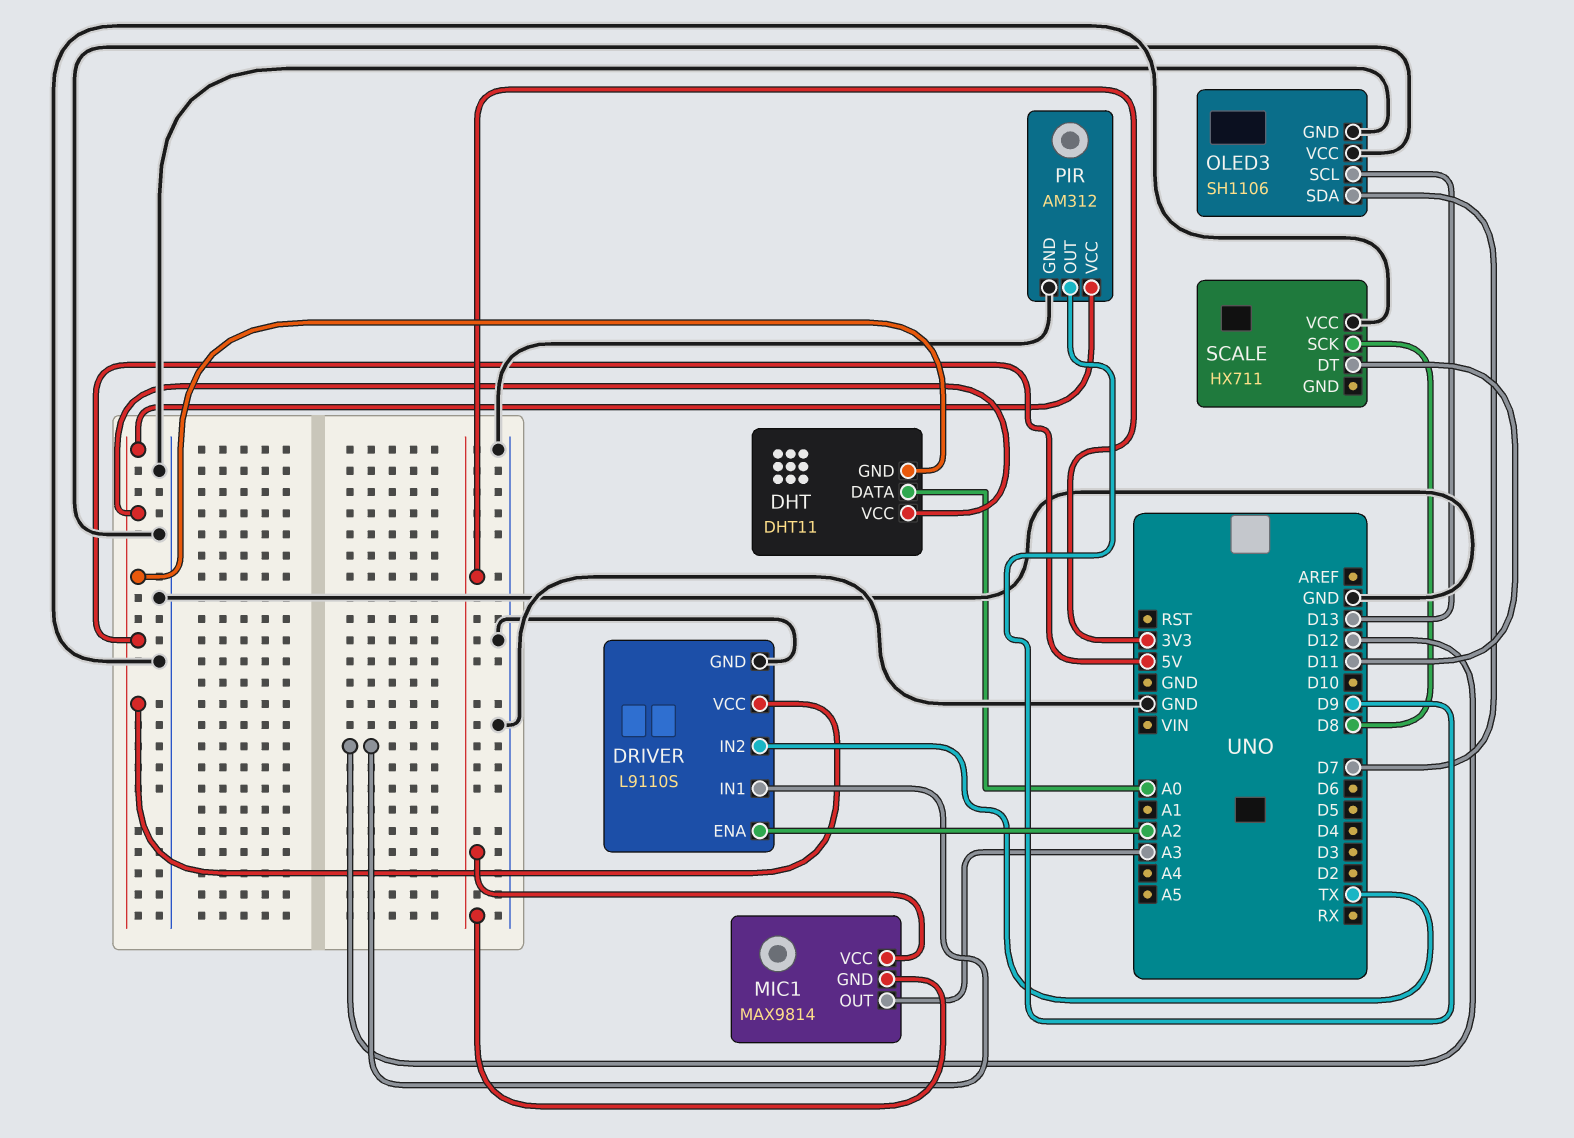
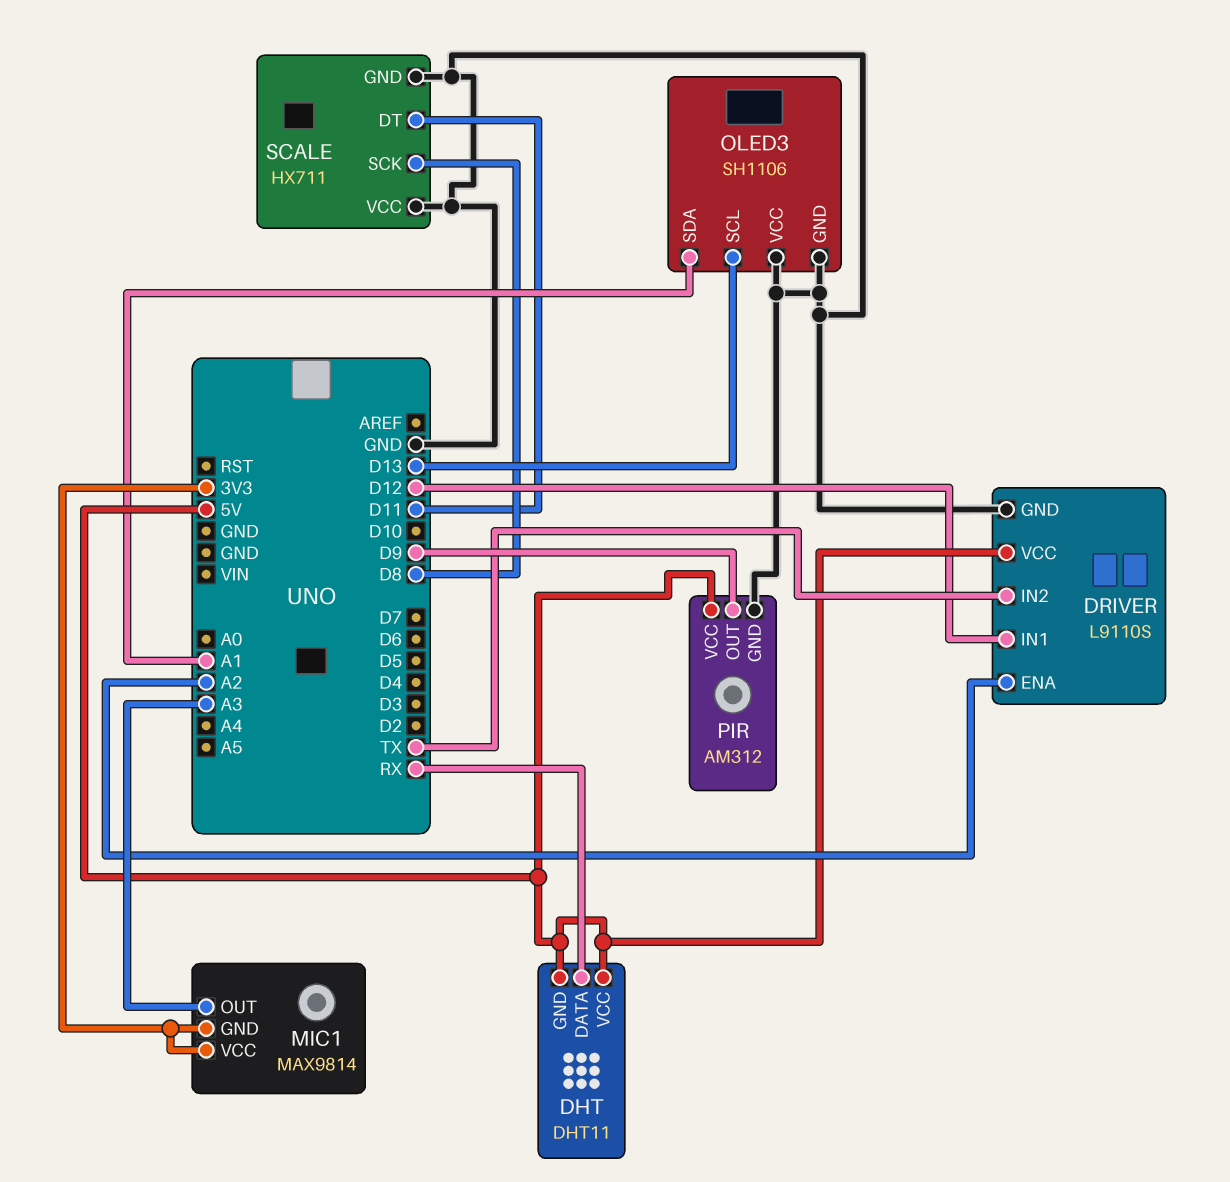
DHT pin DATA: A0 -> RX
OLED3 pin SDA: D7 -> A1
SCALE pin GND: none -> GND

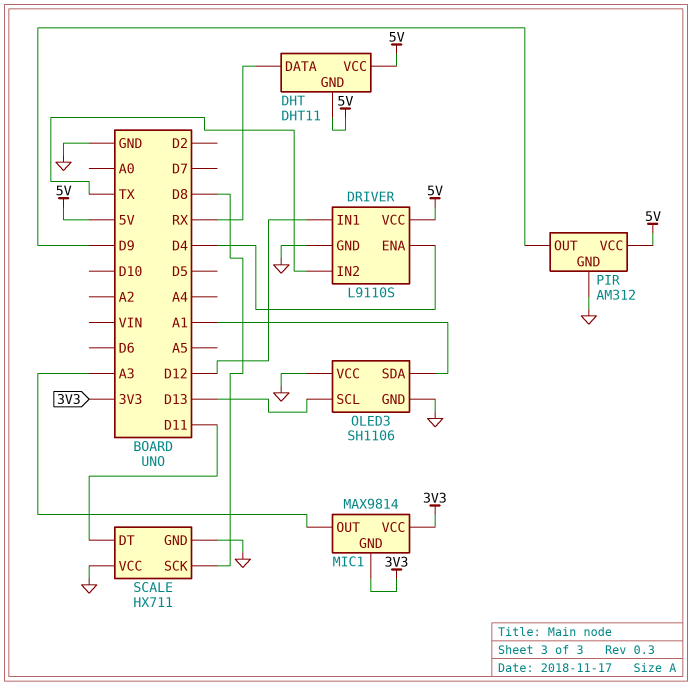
DRIVER pin ENA: A2 -> D4

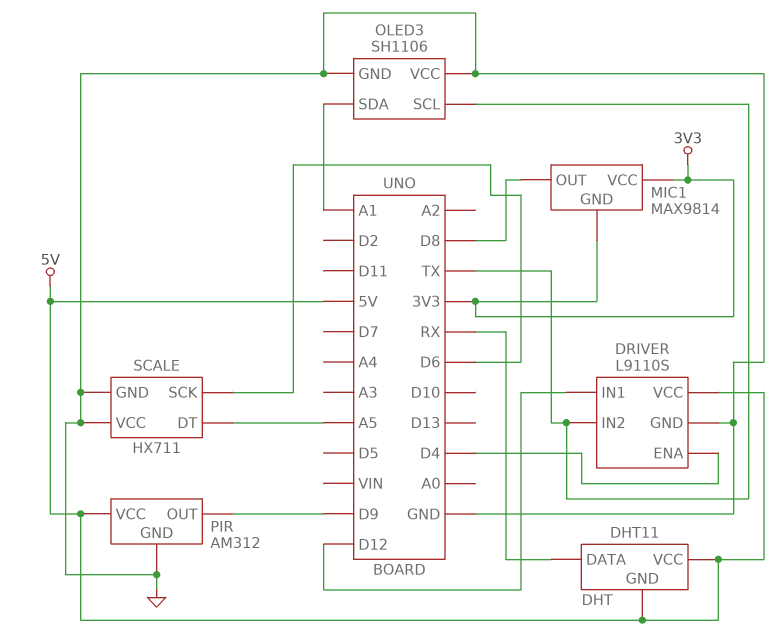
MIC1 pin OUT: A3 -> D8
OLED3 pin SCL: D13 -> TX
SCALE pin DT: D11 -> A5
SCALE pin SCK: D8 -> D6

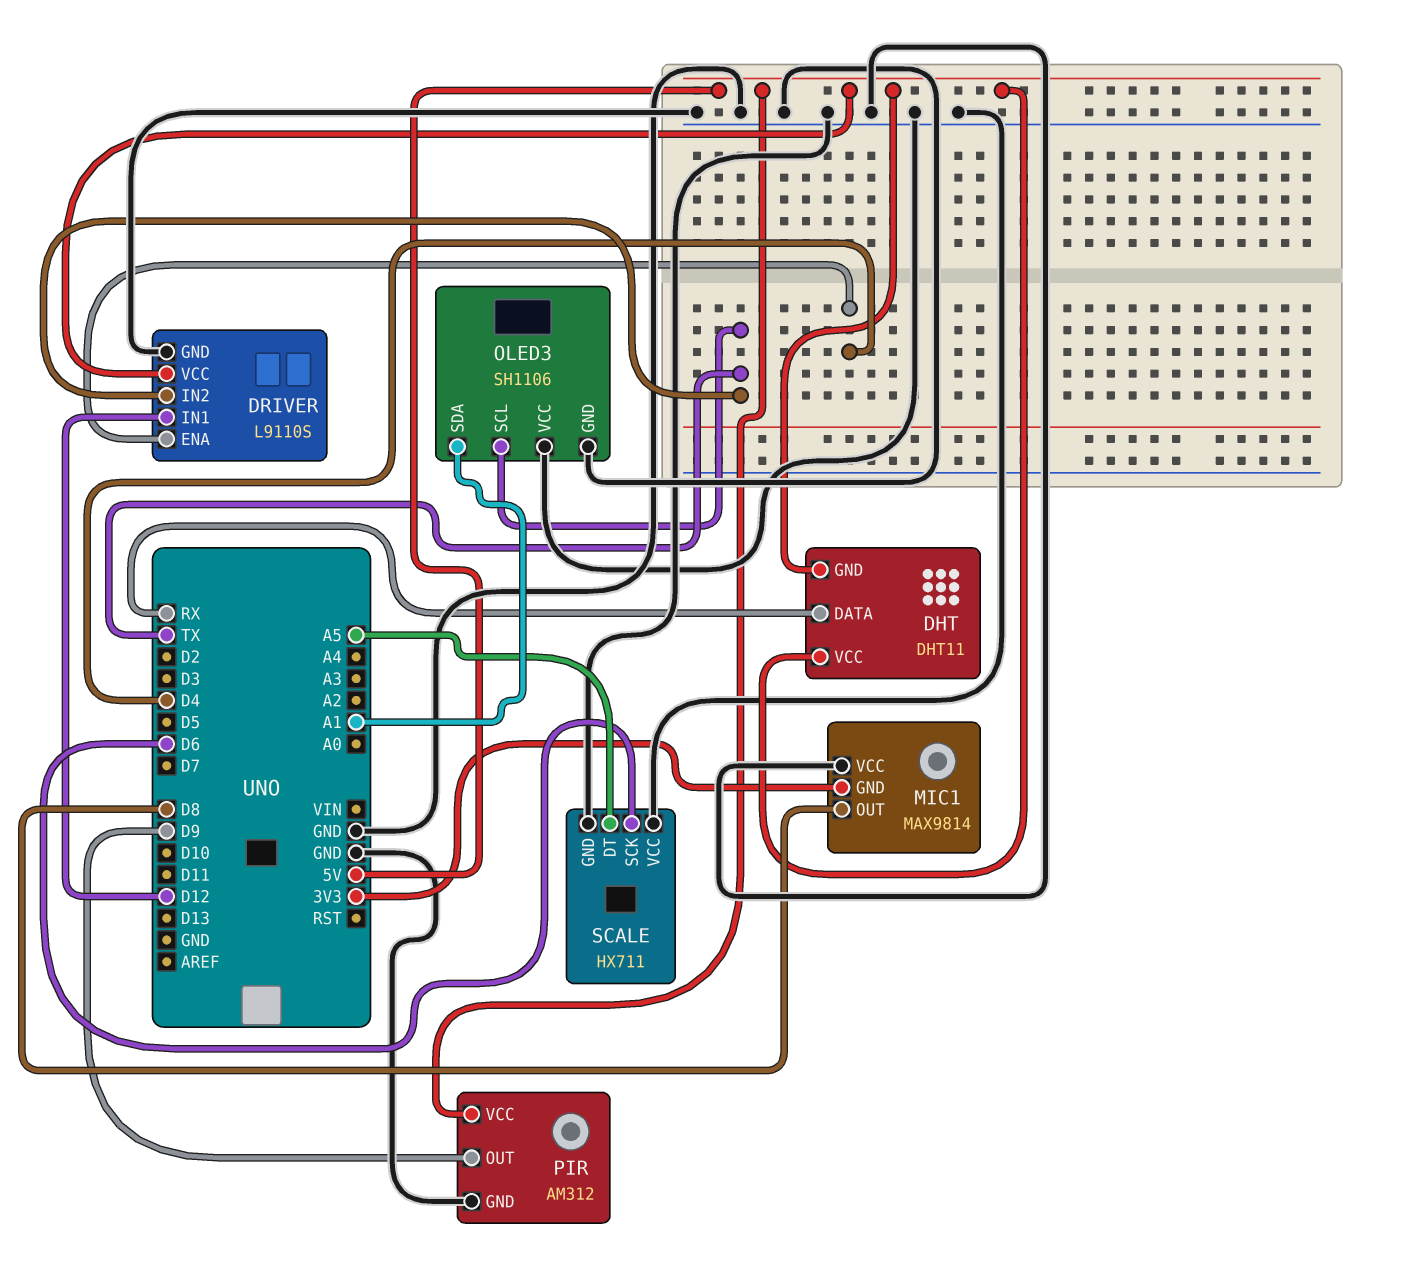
MIC1 pin VCC: 3V3 -> GND

